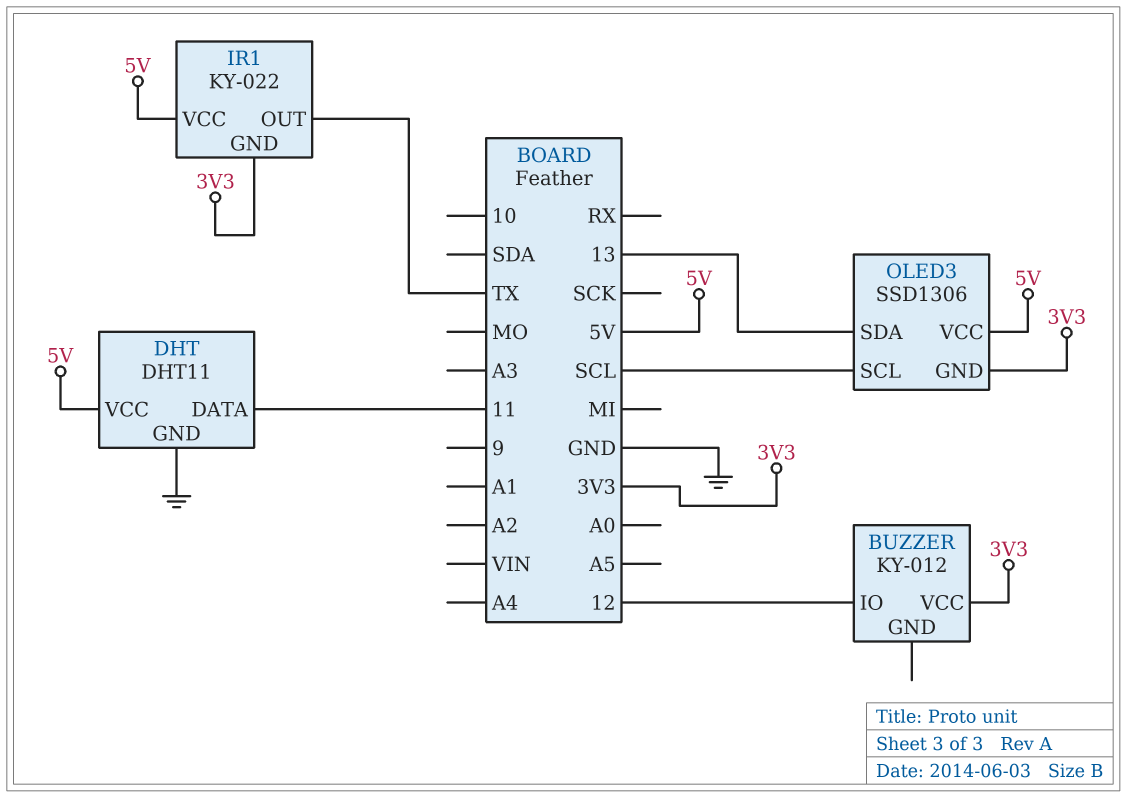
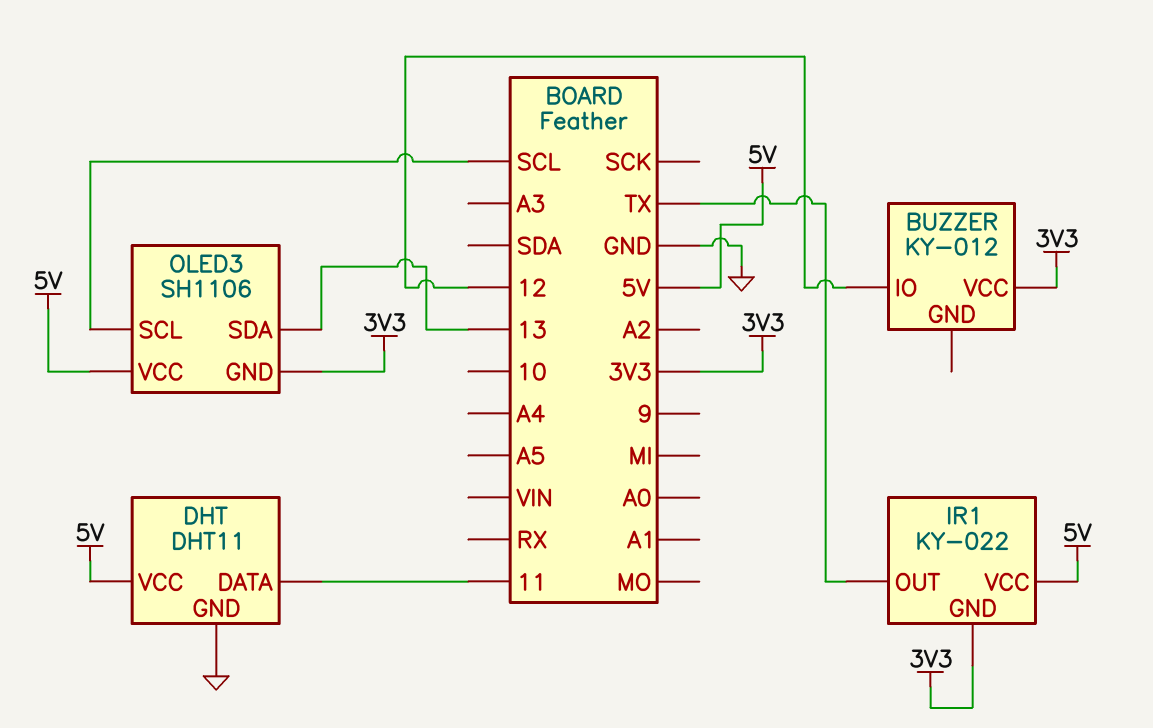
OLED3: SSD1306 -> SH1106

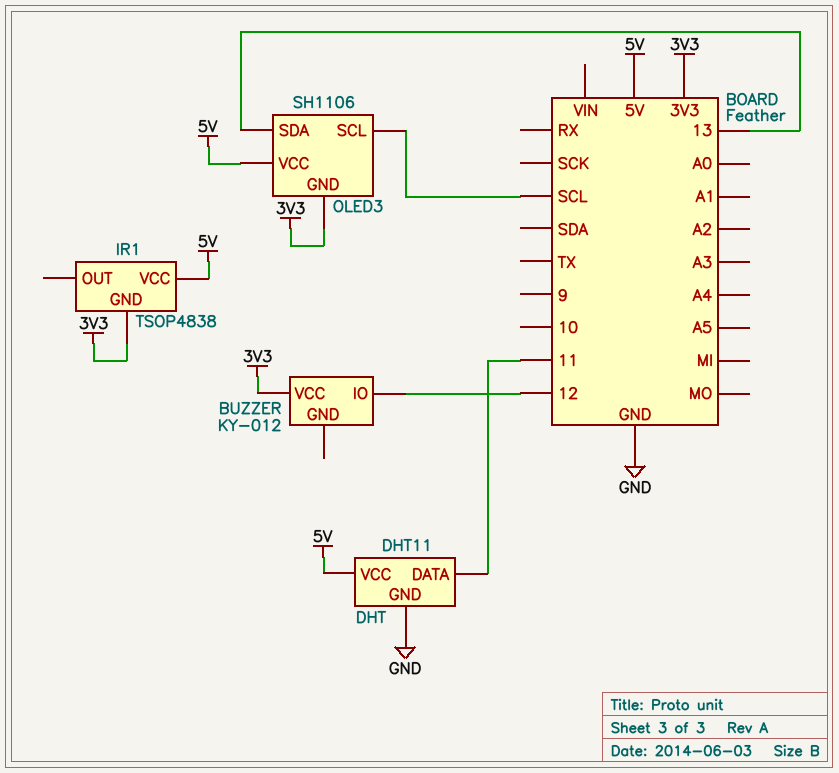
IR1: KY-022 -> TSOP4838
IR1 pin OUT: TX -> none

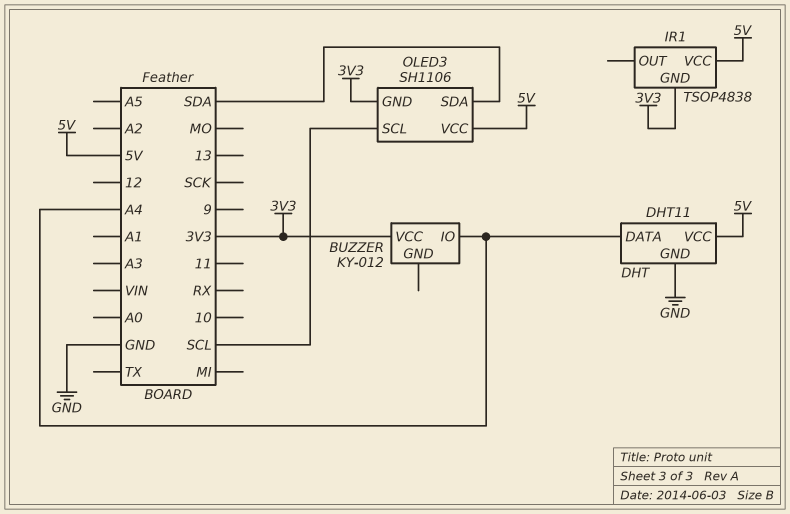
BUZZER pin IO: 12 -> A4
DHT pin DATA: 11 -> A4
OLED3 pin SDA: 13 -> SDA

